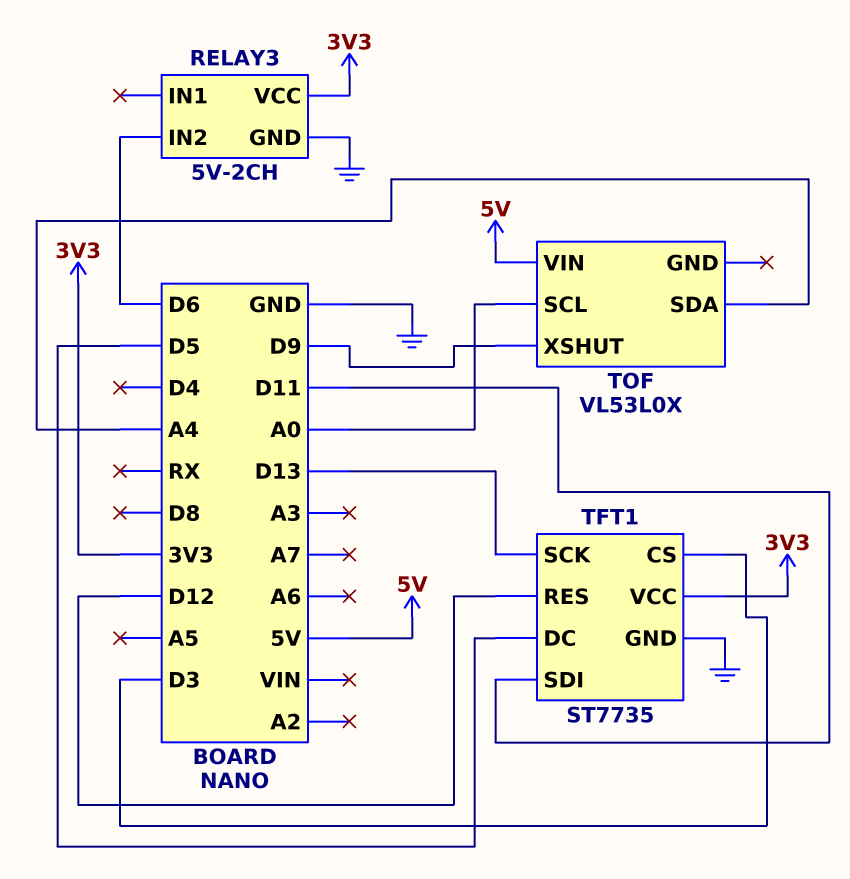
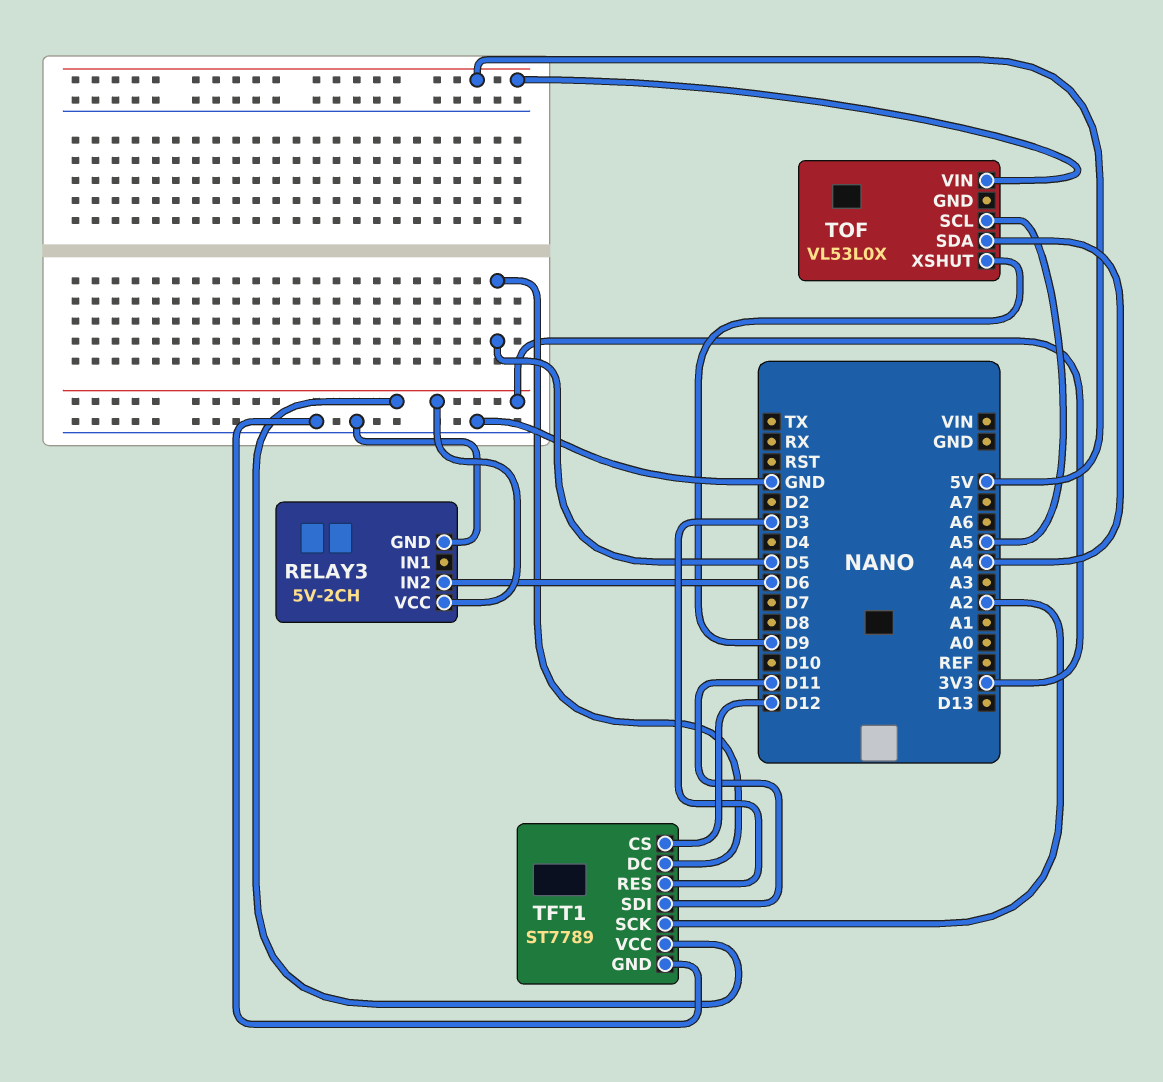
TFT1: ST7735 -> ST7789
TFT1 pin CS: D3 -> D12
TFT1 pin RES: D12 -> D3
TFT1 pin SCK: D13 -> A2
TOF pin SCL: A0 -> A5

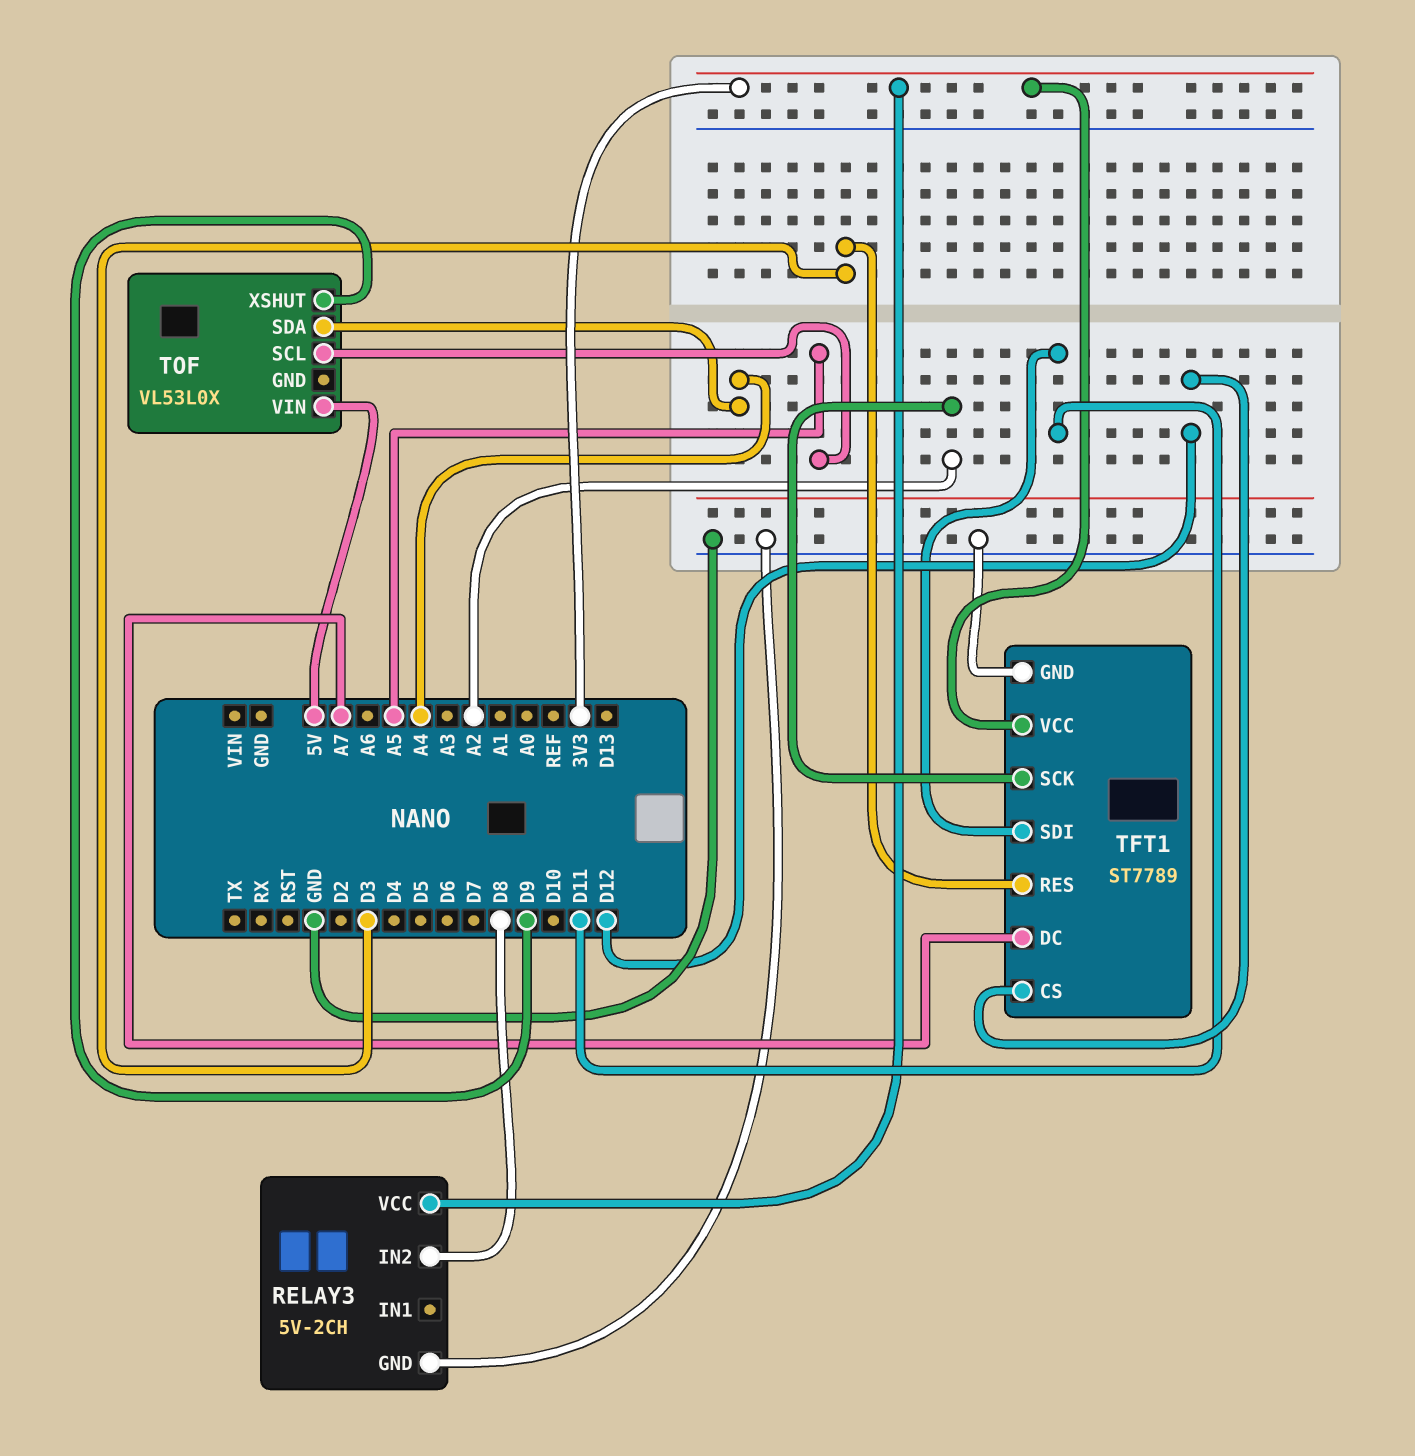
RELAY3 pin IN2: D6 -> D8
TFT1 pin DC: D5 -> A7

